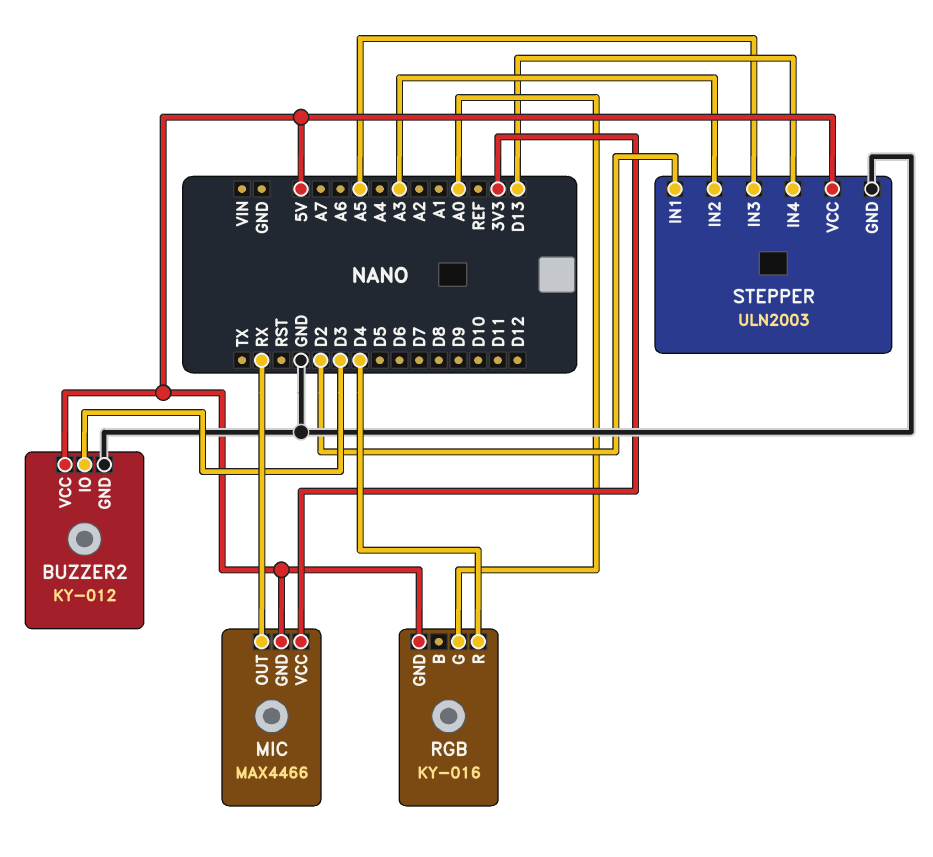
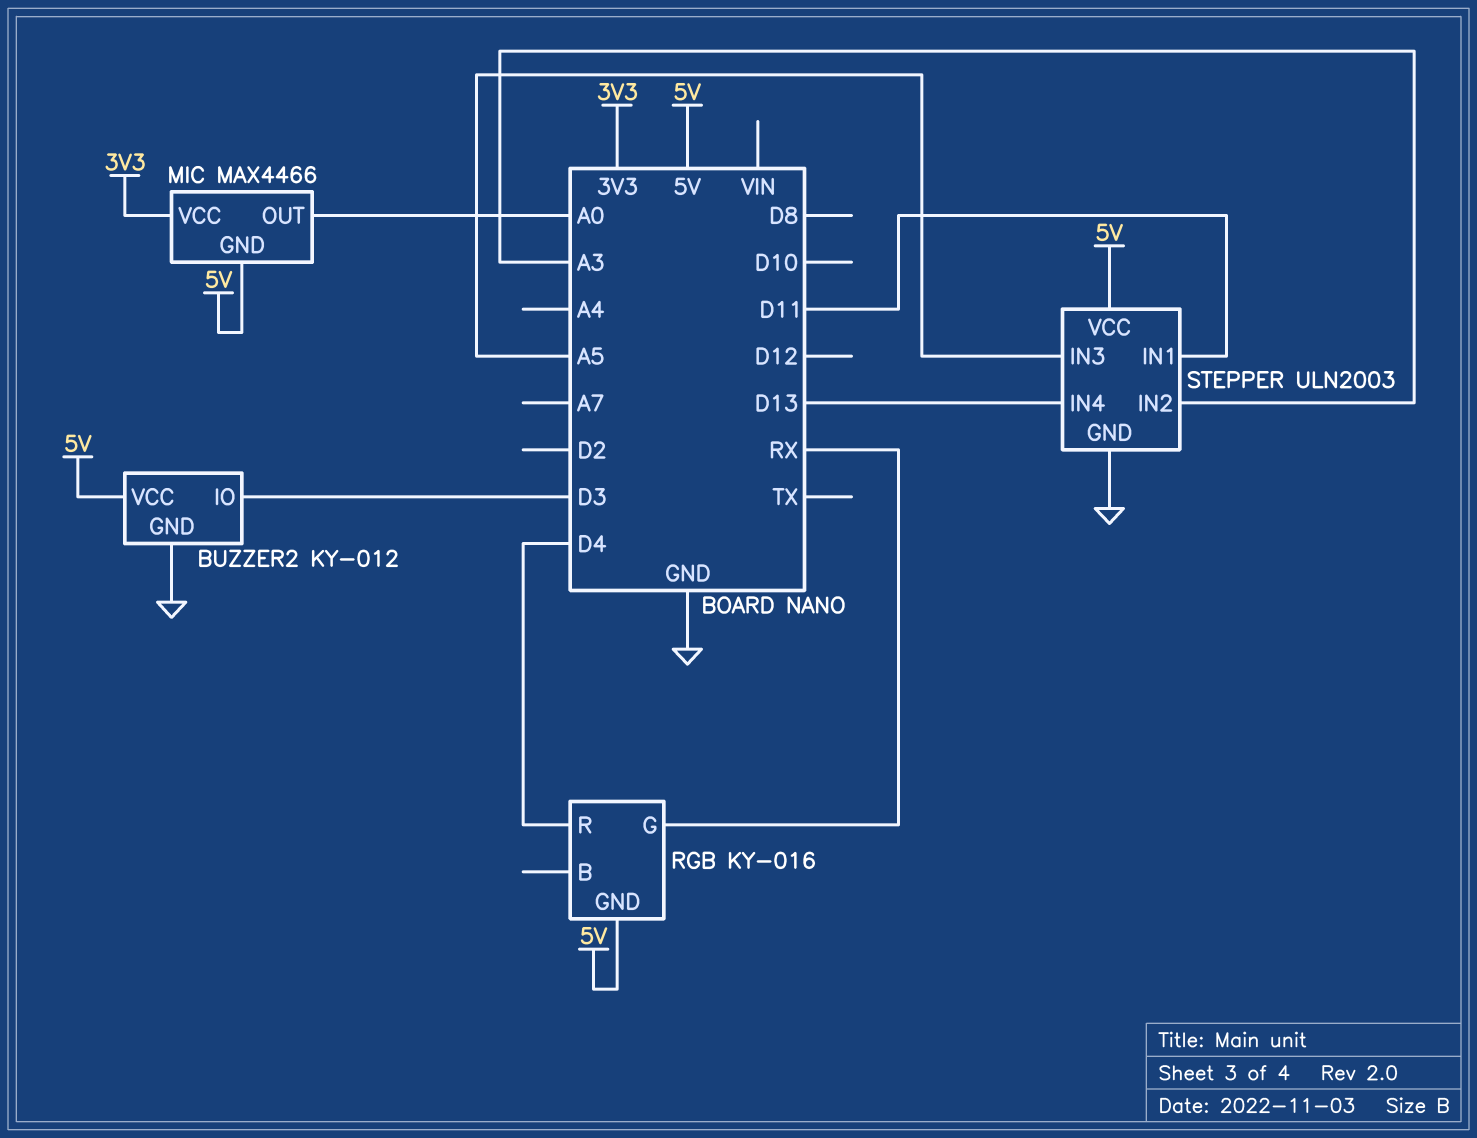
MIC pin OUT: RX -> A0
RGB pin G: A0 -> RX
STEPPER pin IN1: D2 -> D11

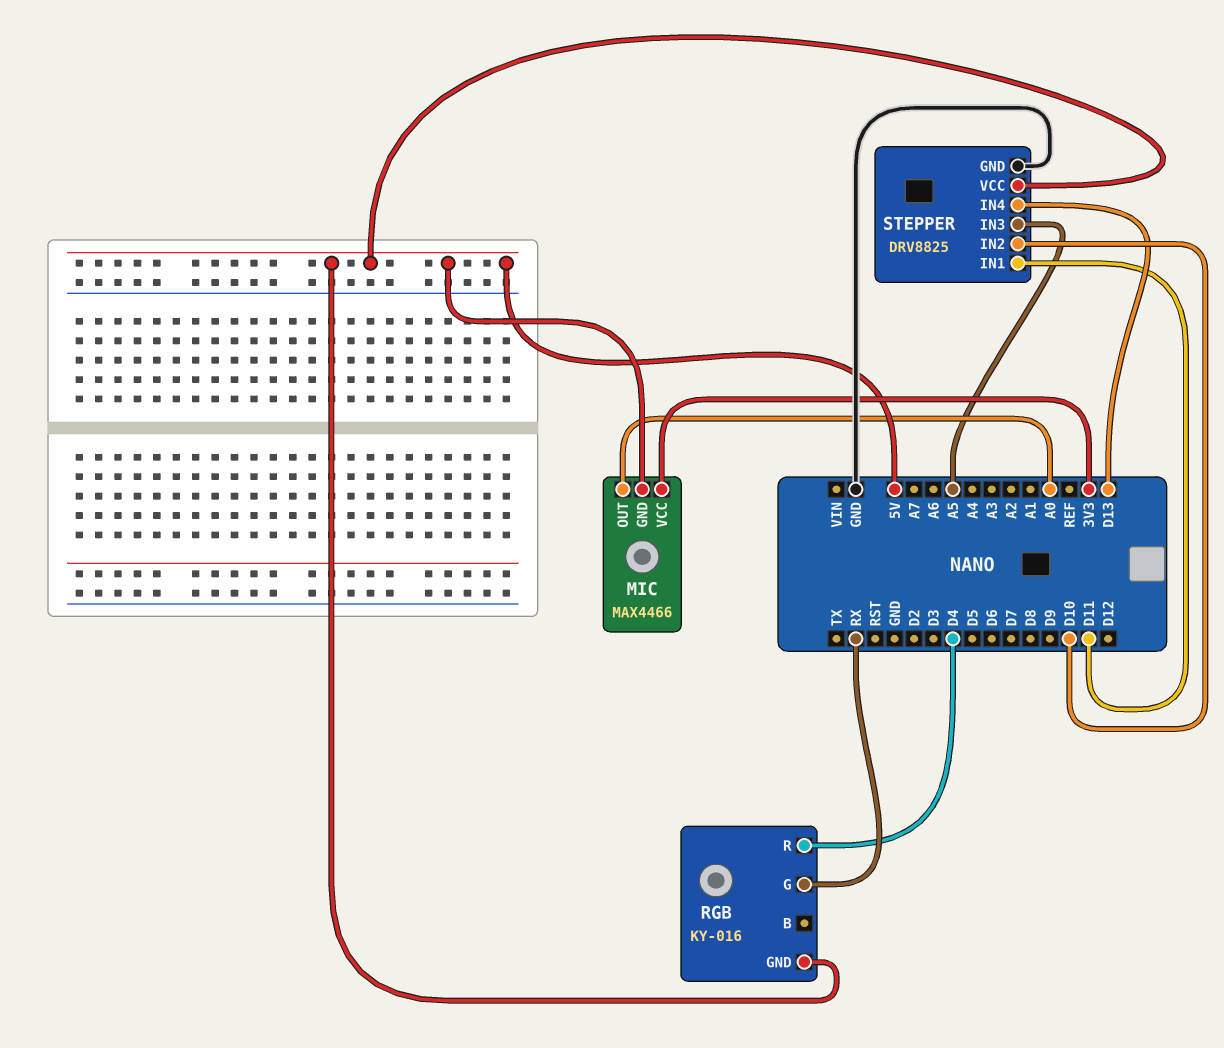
BUZZER2: KY-012 -> none
BUZZER2 pin GND: GND -> none
BUZZER2 pin IO: D3 -> none
BUZZER2 pin VCC: 5V -> none
STEPPER: ULN2003 -> DRV8825
STEPPER pin IN2: A3 -> D10

